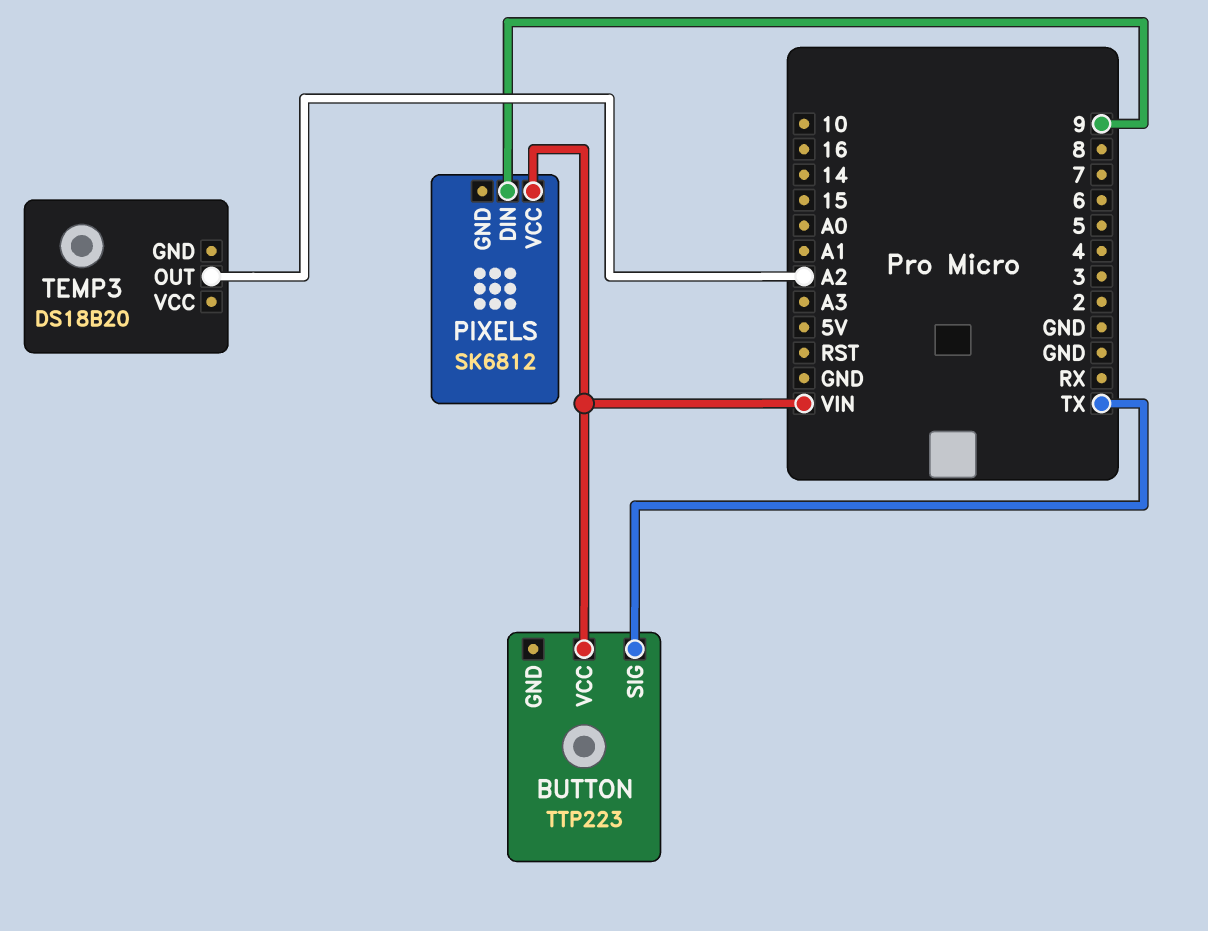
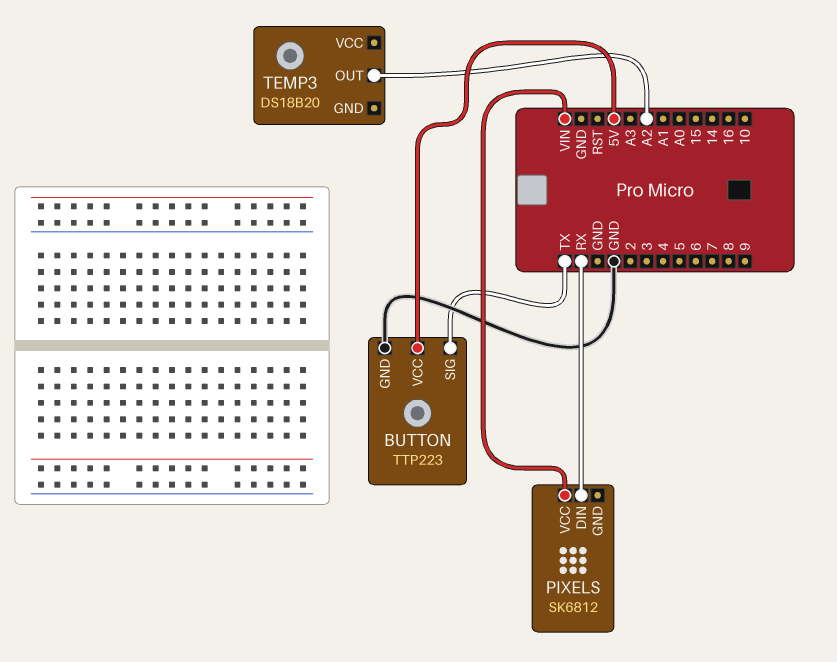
BUTTON pin GND: none -> GND
BUTTON pin VCC: VIN -> 5V
PIXELS pin DIN: 9 -> RX

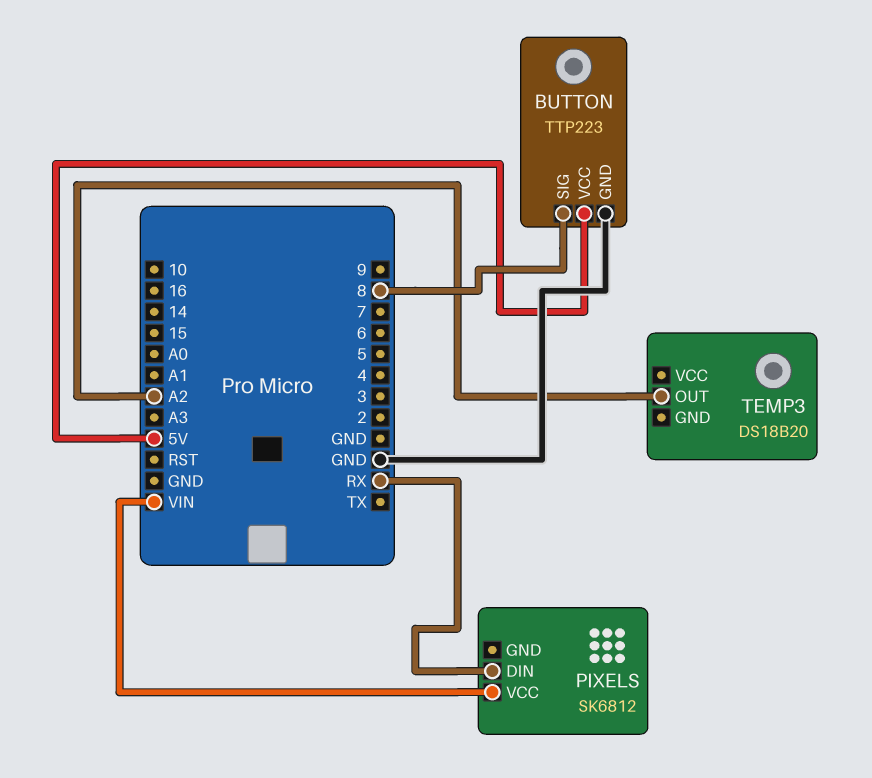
BUTTON pin SIG: TX -> 8

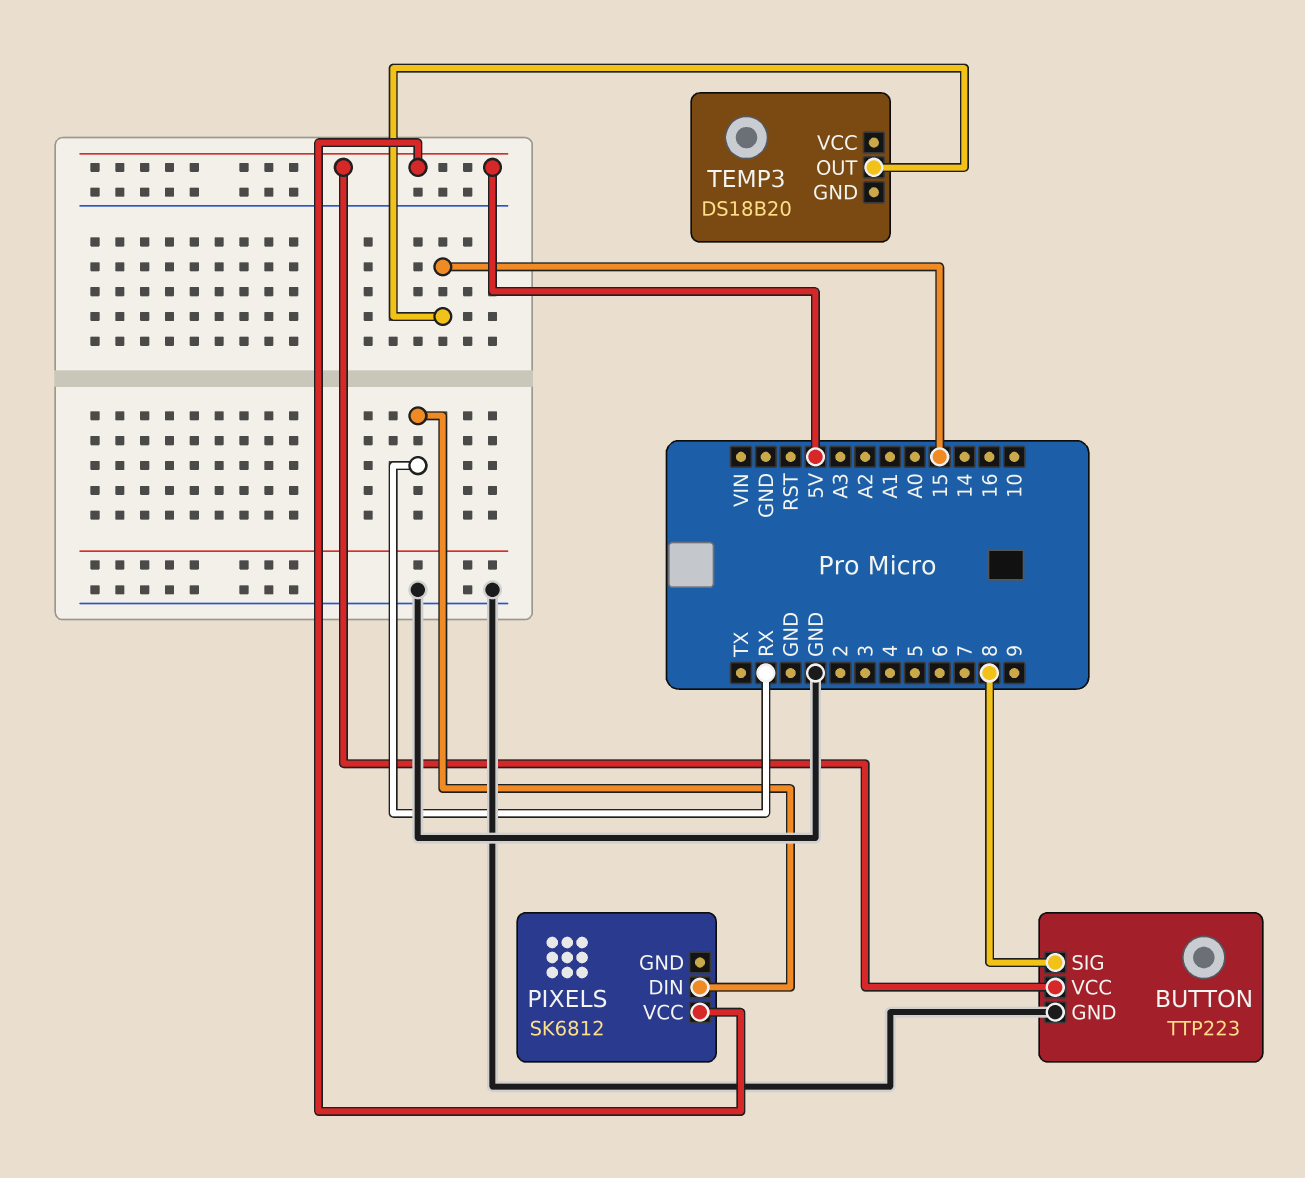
PIXELS pin VCC: VIN -> 5V
TEMP3 pin OUT: A2 -> 15

